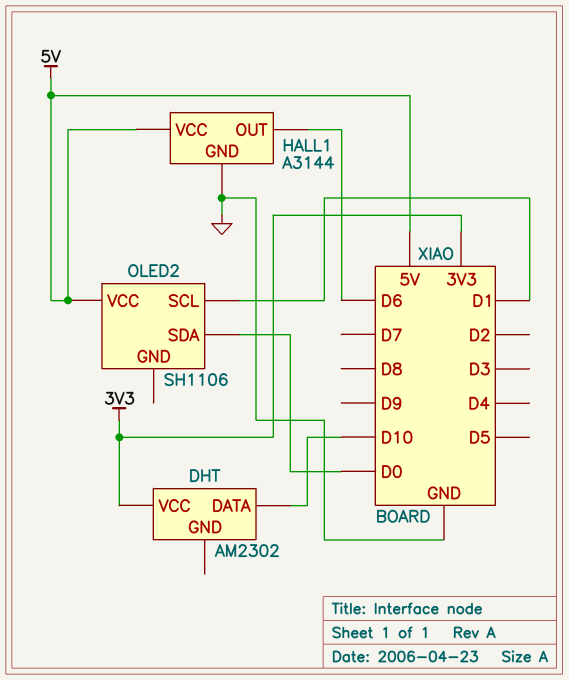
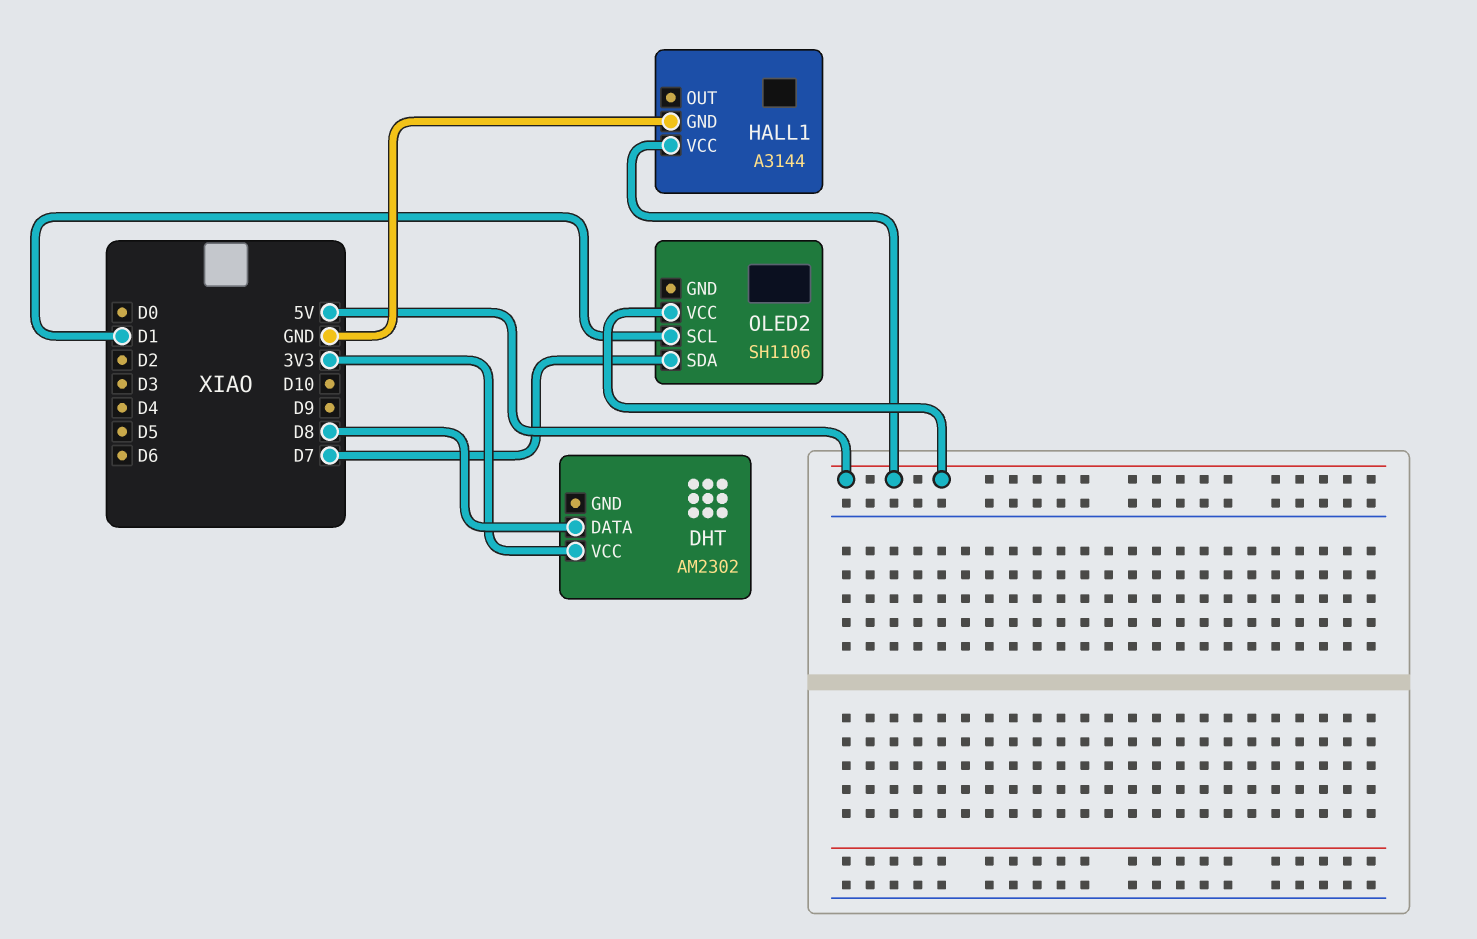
DHT pin DATA: D10 -> D8
HALL1 pin OUT: D6 -> none
OLED2 pin SDA: D0 -> D7

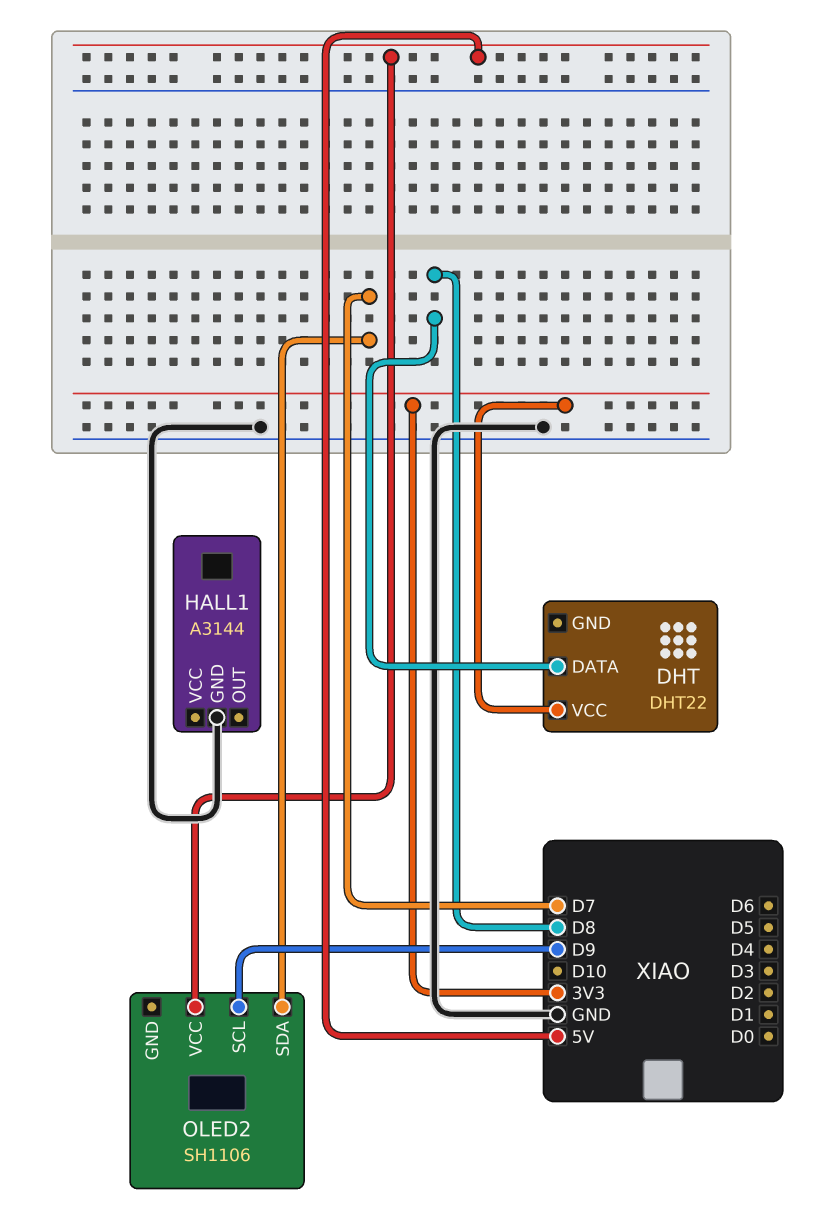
DHT: AM2302 -> DHT22
HALL1 pin VCC: 5V -> none
OLED2 pin SCL: D1 -> D9

